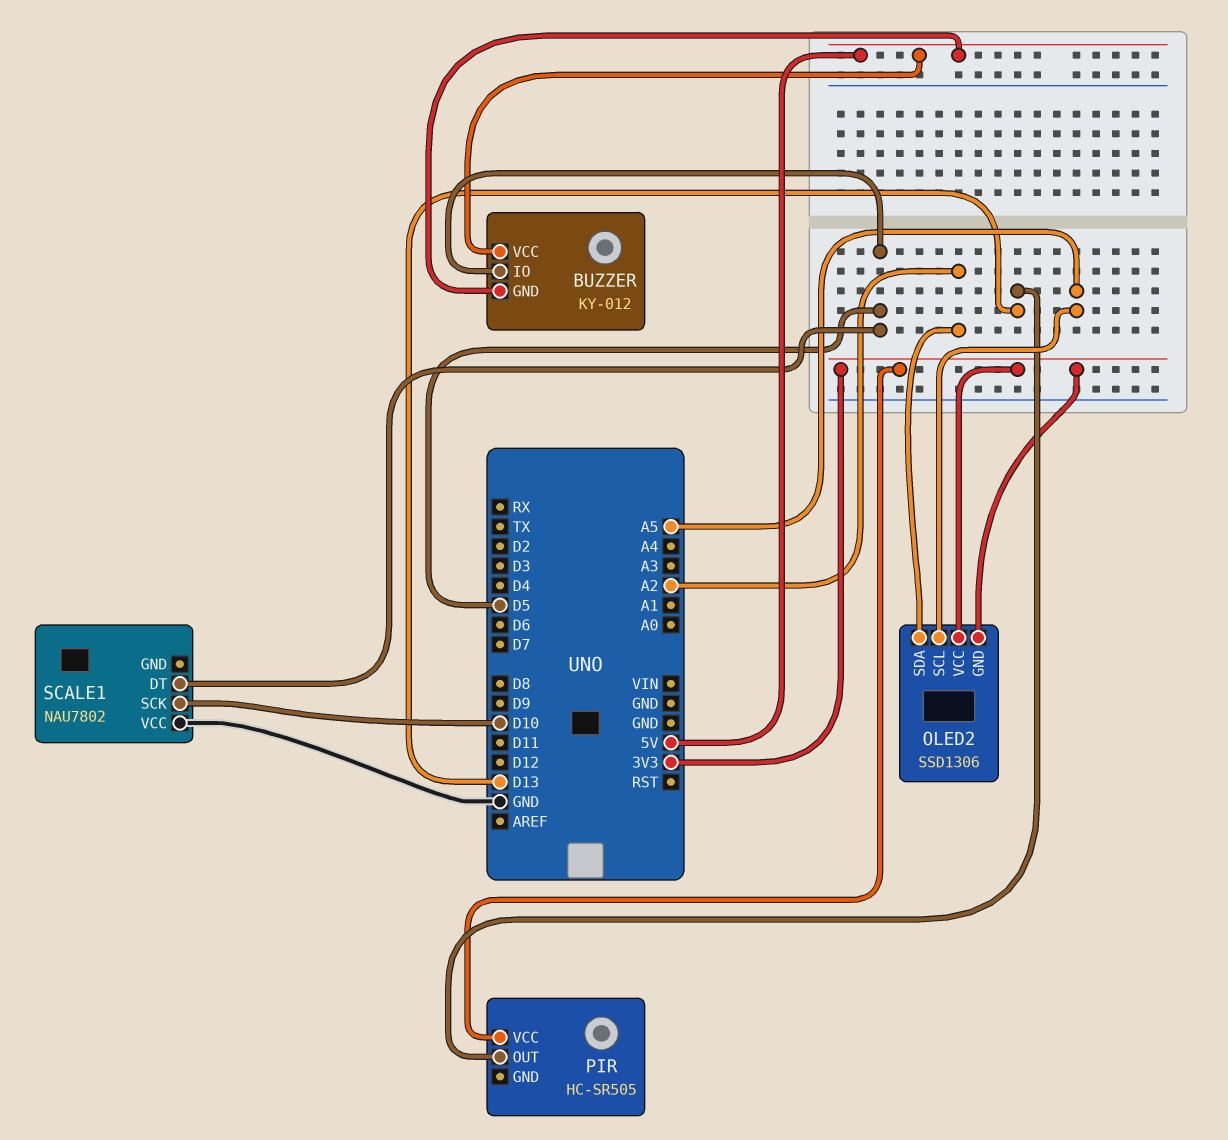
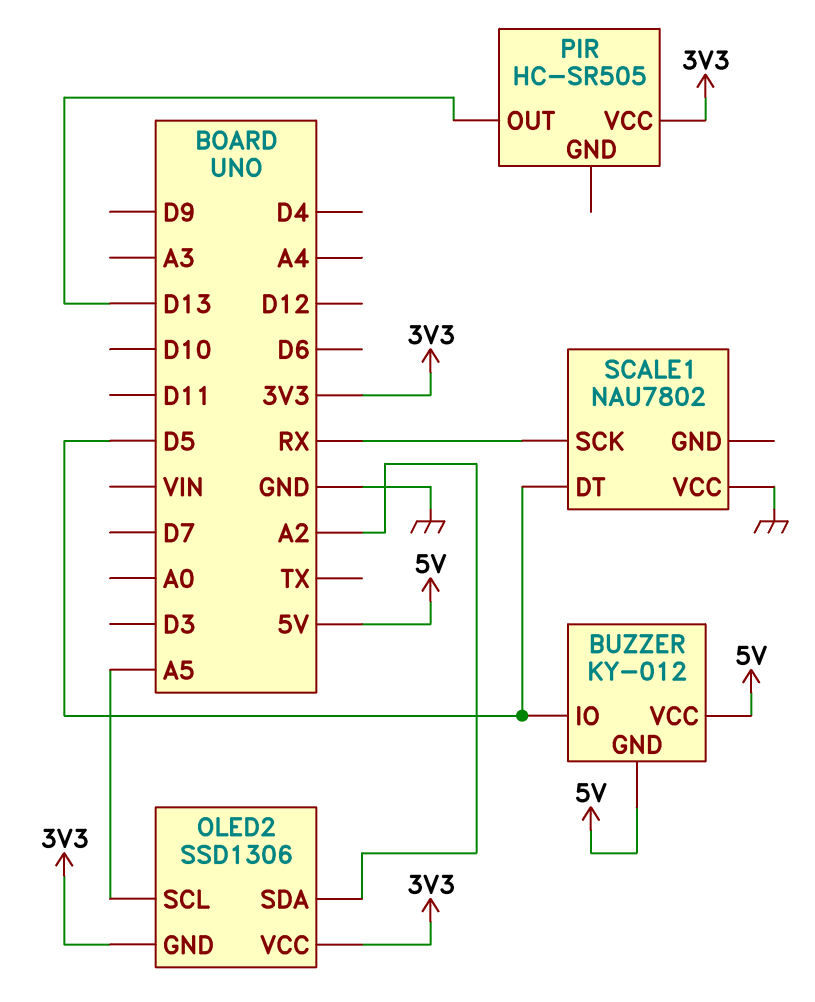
SCALE1 pin SCK: D10 -> RX

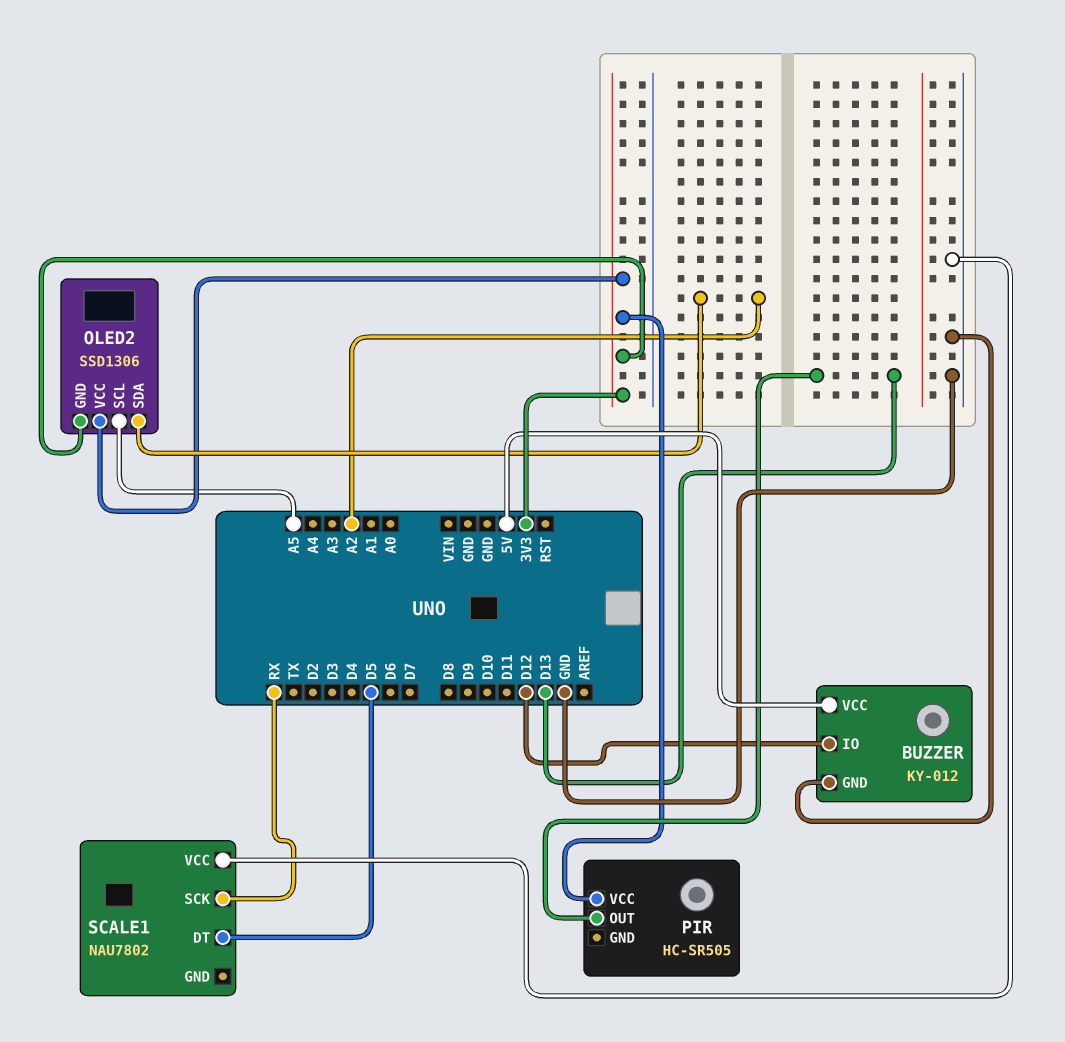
BUZZER pin GND: 5V -> GND
BUZZER pin IO: D5 -> D12

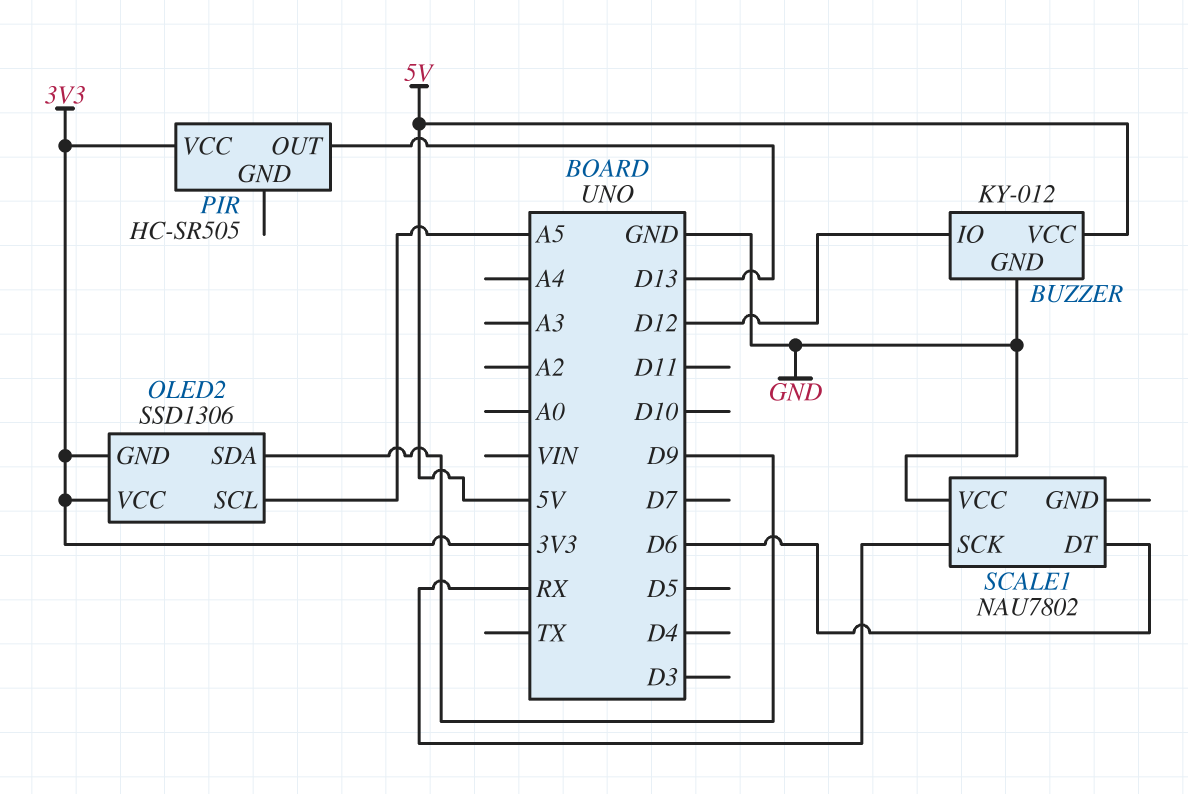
OLED2 pin SDA: A2 -> D9
SCALE1 pin DT: D5 -> D6

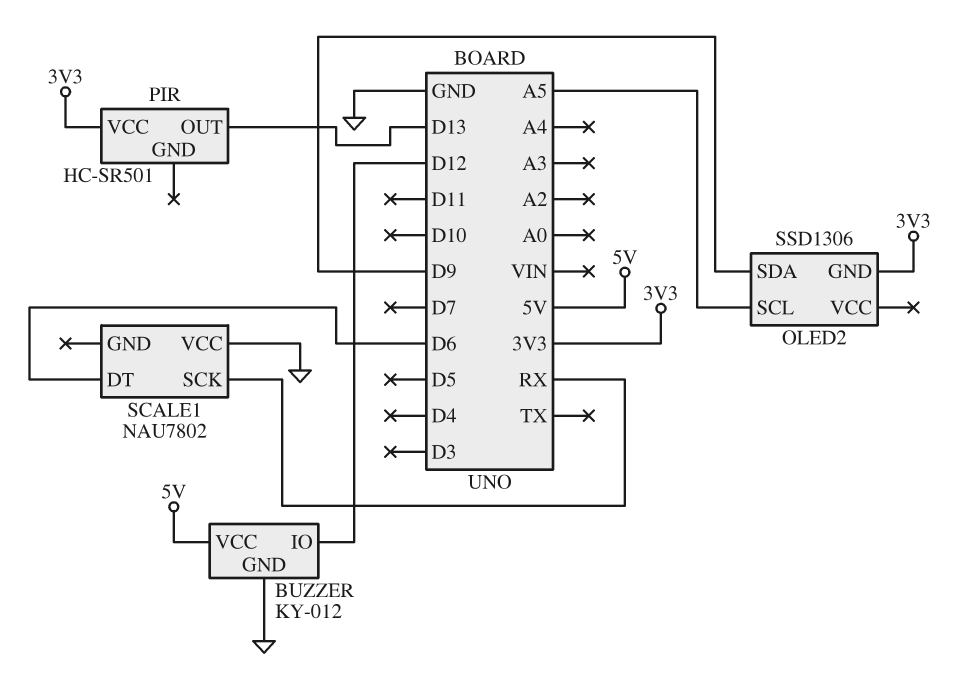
OLED2 pin VCC: 3V3 -> none
PIR: HC-SR505 -> HC-SR501

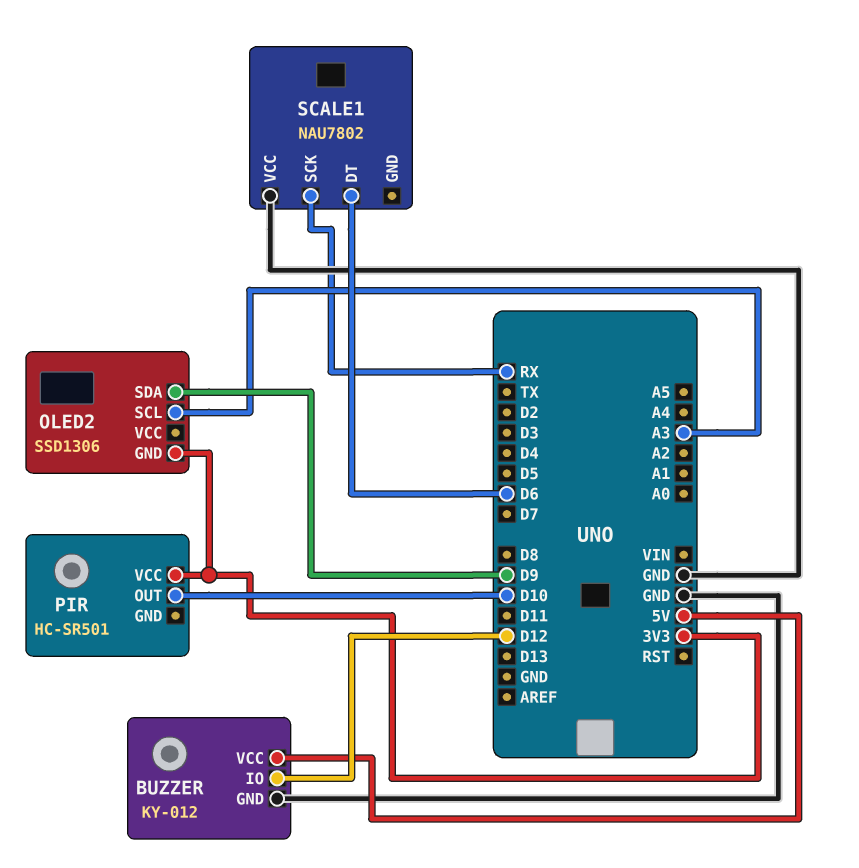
OLED2 pin SCL: A5 -> A3
PIR pin OUT: D13 -> D10

